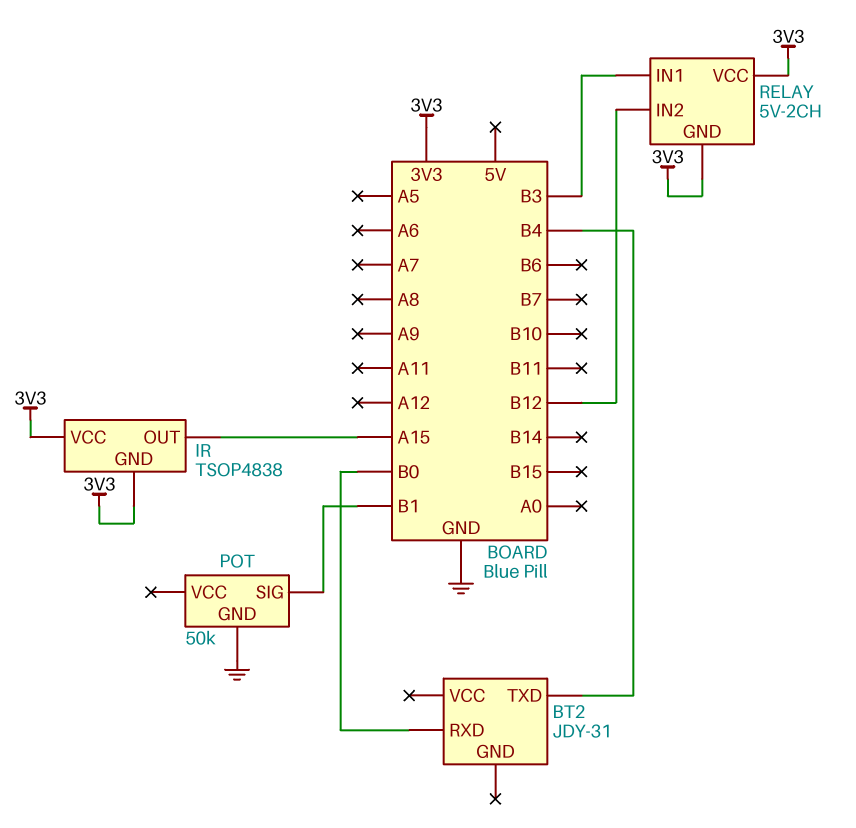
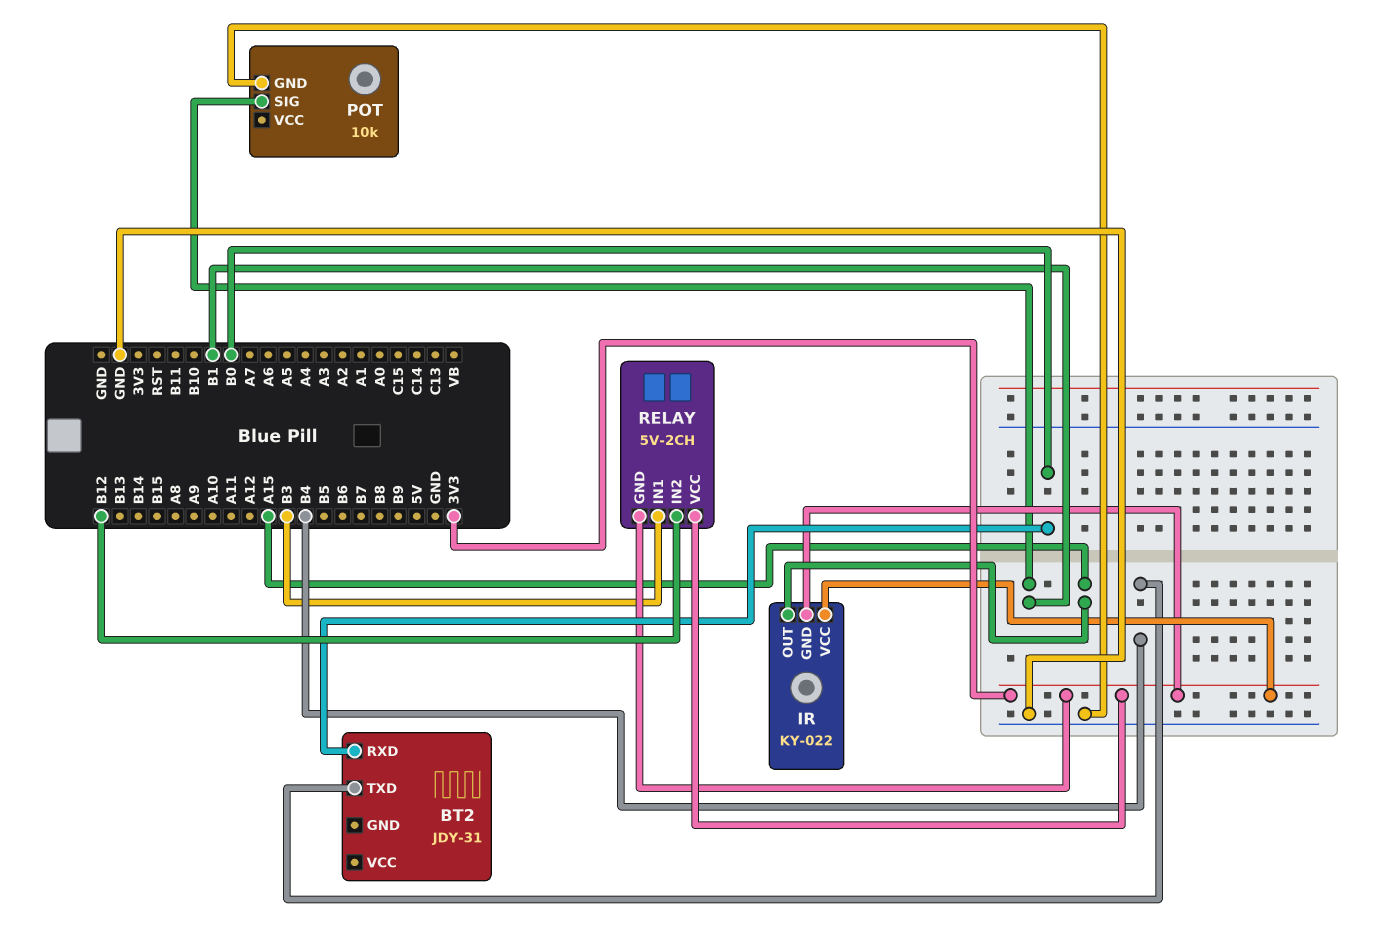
IR: TSOP4838 -> KY-022
POT: 50k -> 10k

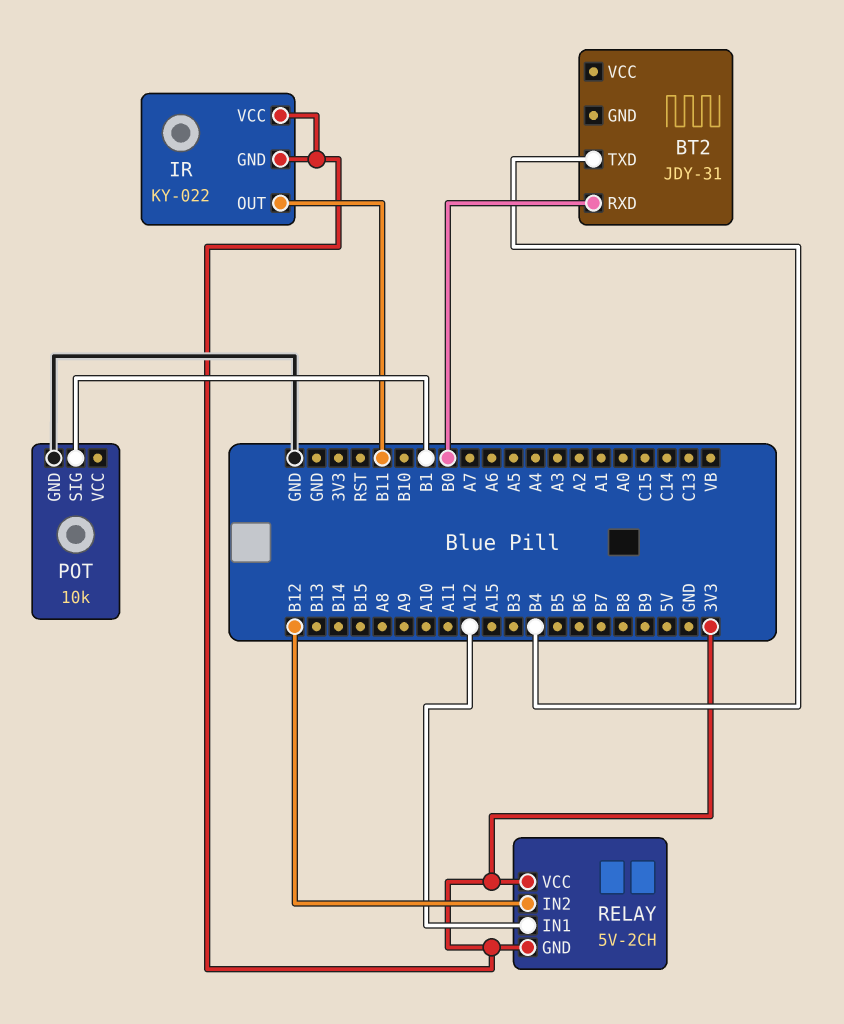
IR pin OUT: A15 -> B11
RELAY pin IN1: B3 -> A12

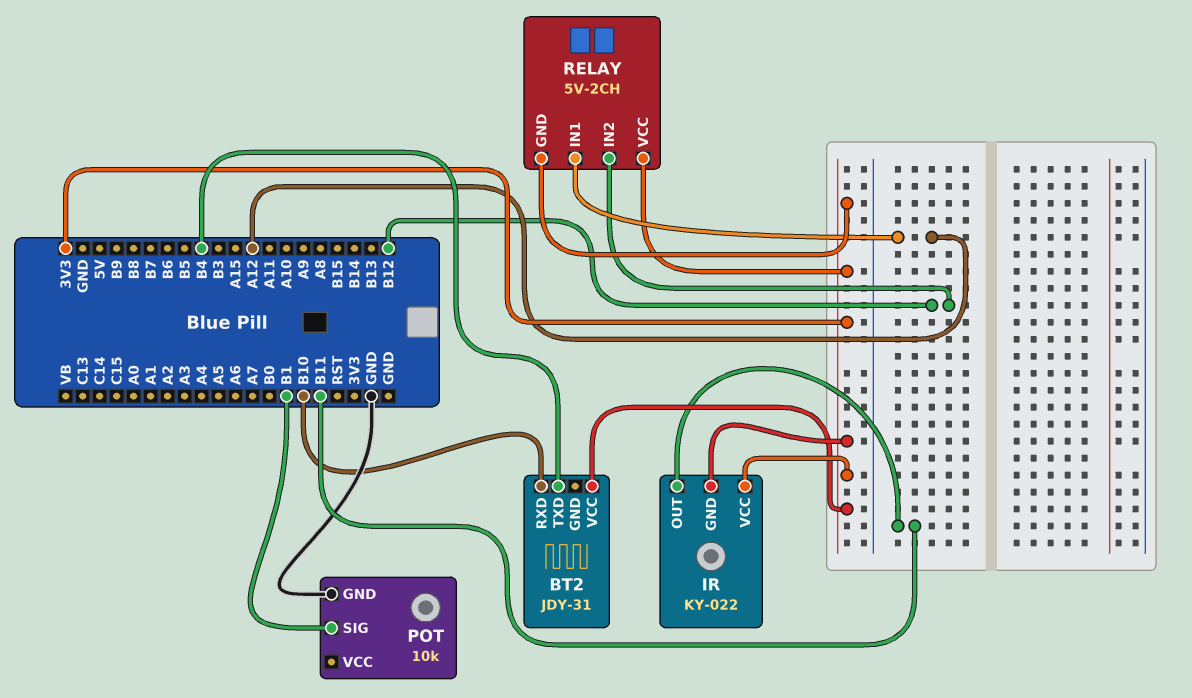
BT2 pin RXD: B0 -> B10
BT2 pin VCC: none -> 3V3

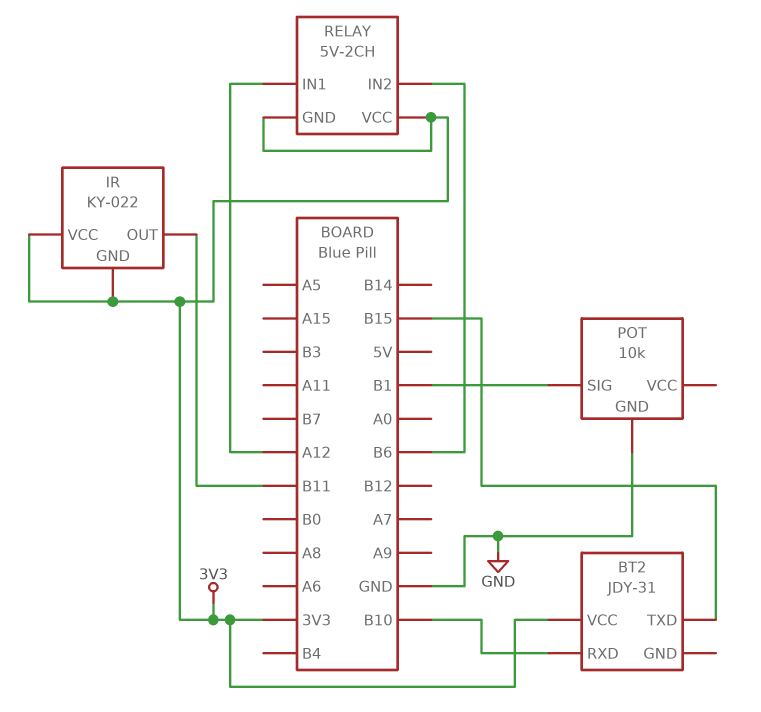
BT2 pin TXD: B4 -> B15
RELAY pin IN2: B12 -> B6

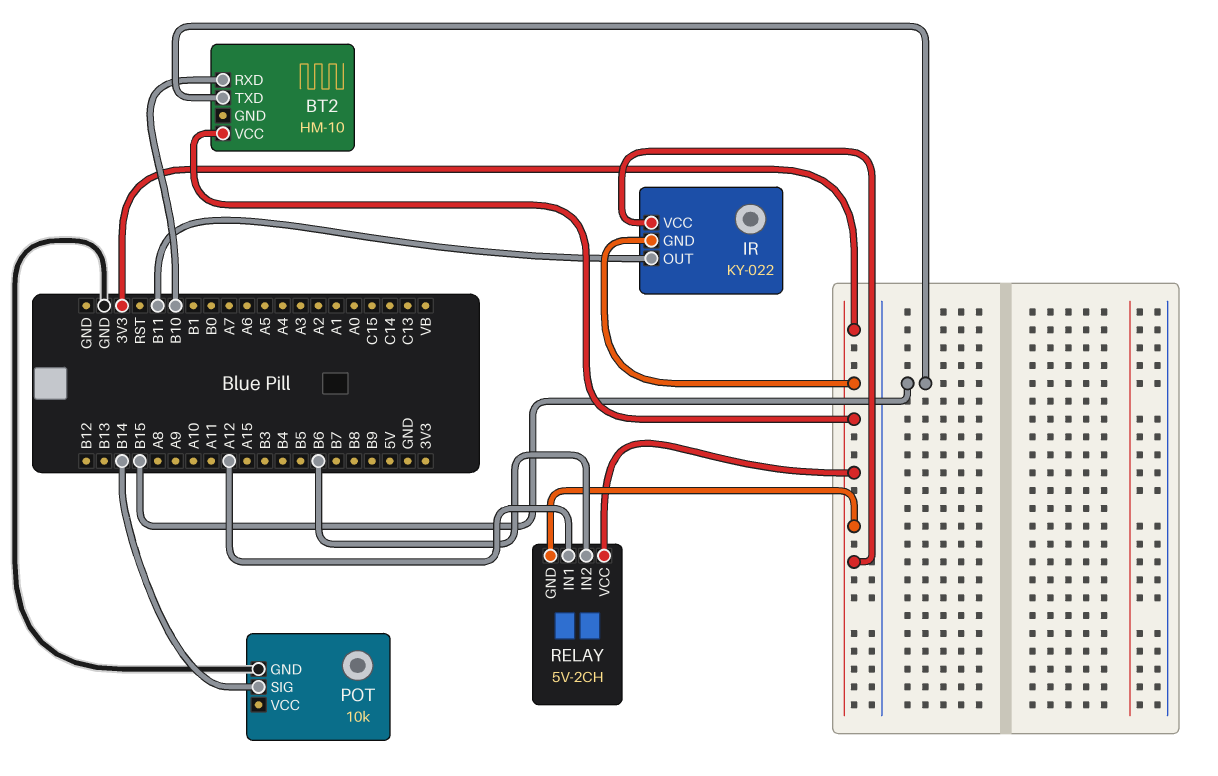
BT2: JDY-31 -> HM-10
POT pin SIG: B1 -> B14

